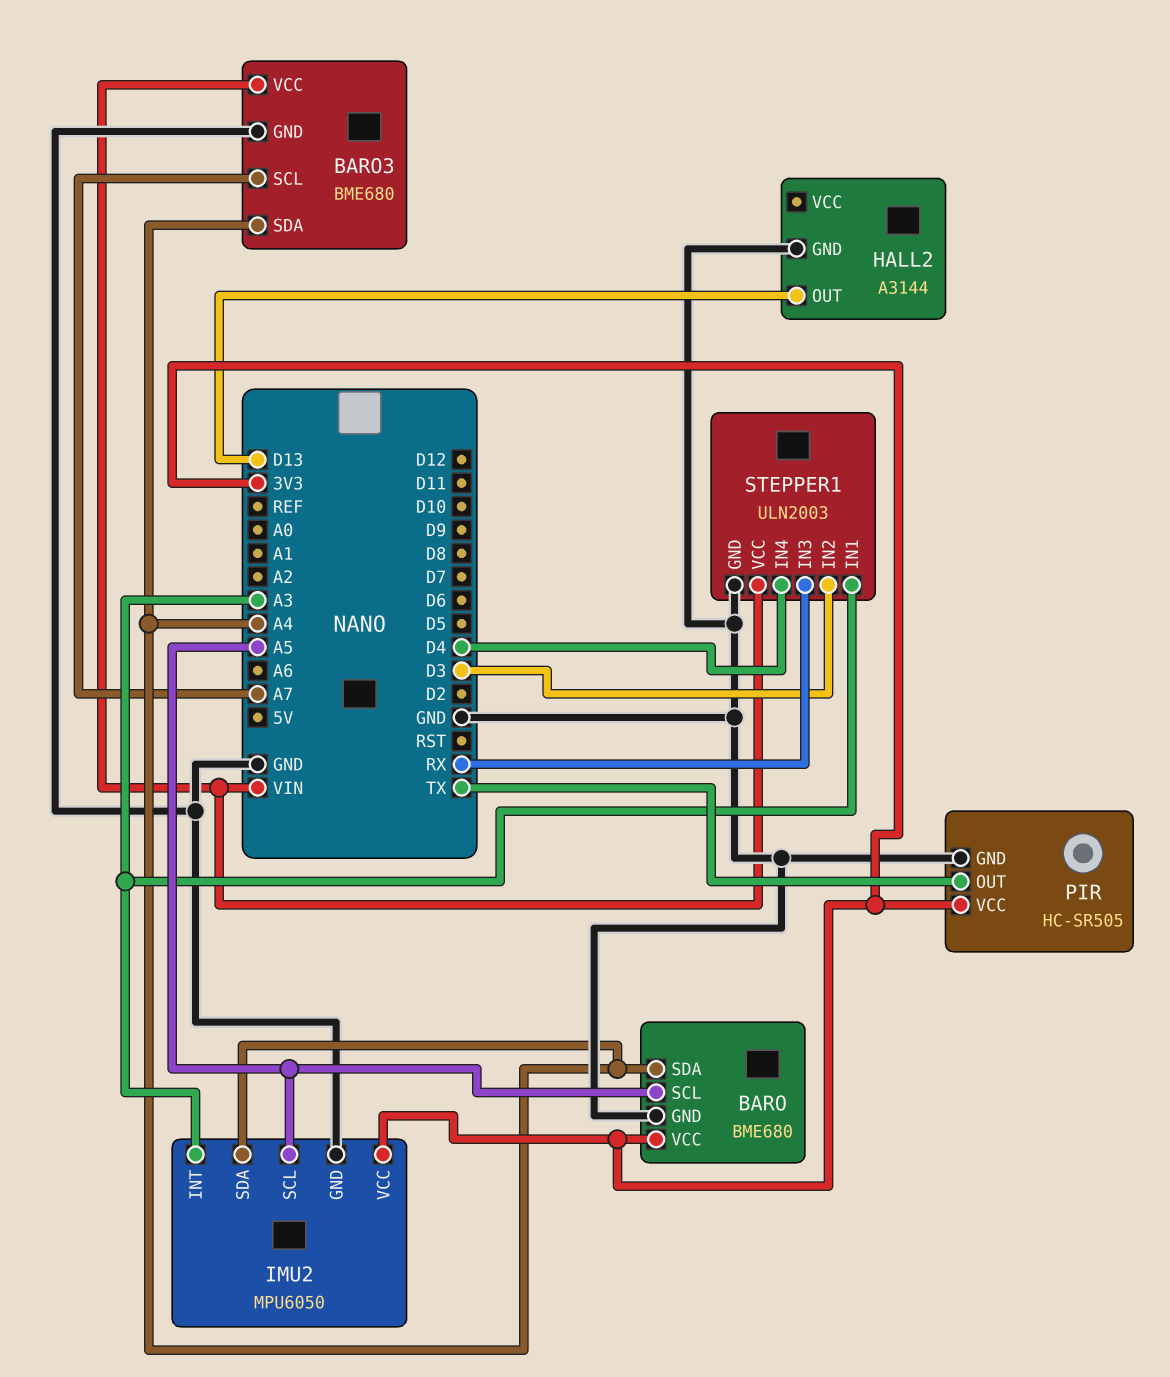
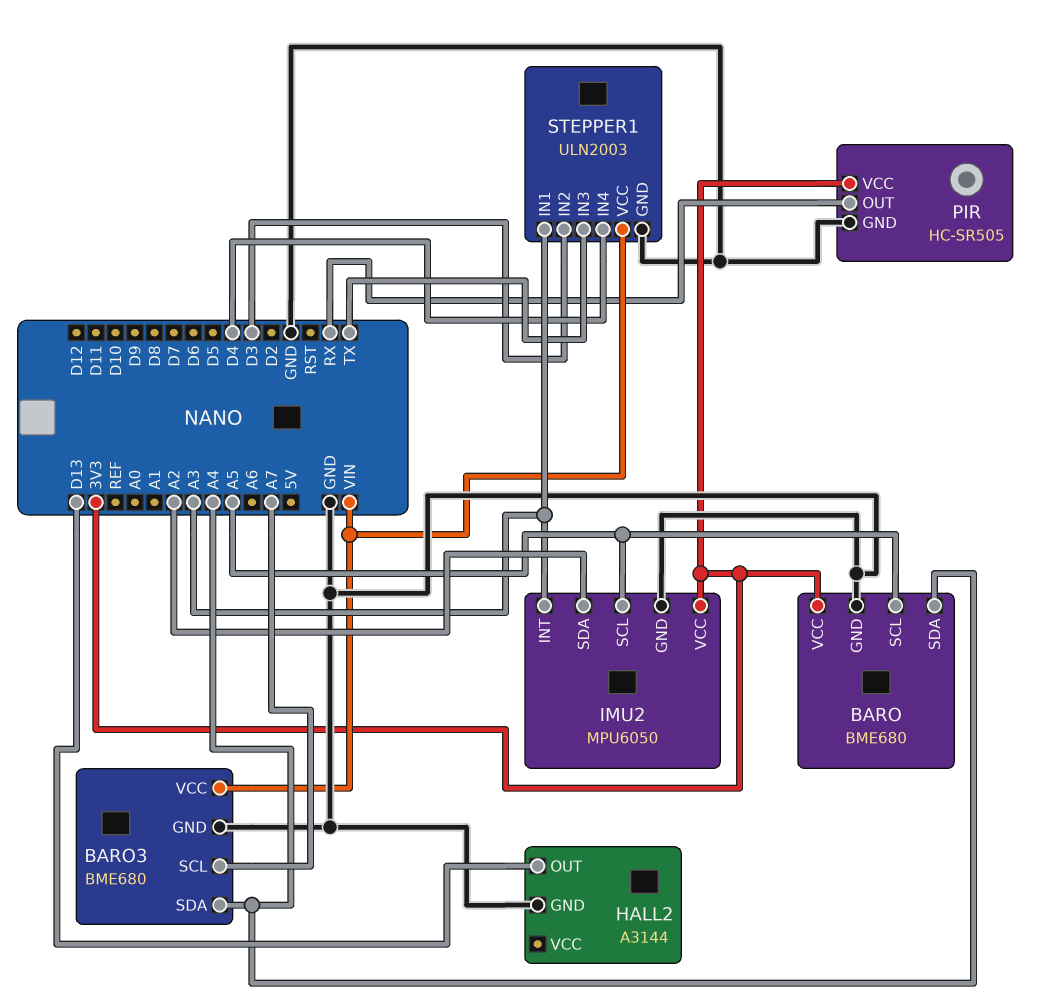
IMU2 pin SDA: A4 -> A2
PIR pin OUT: TX -> RX
STEPPER1 pin IN3: RX -> TX

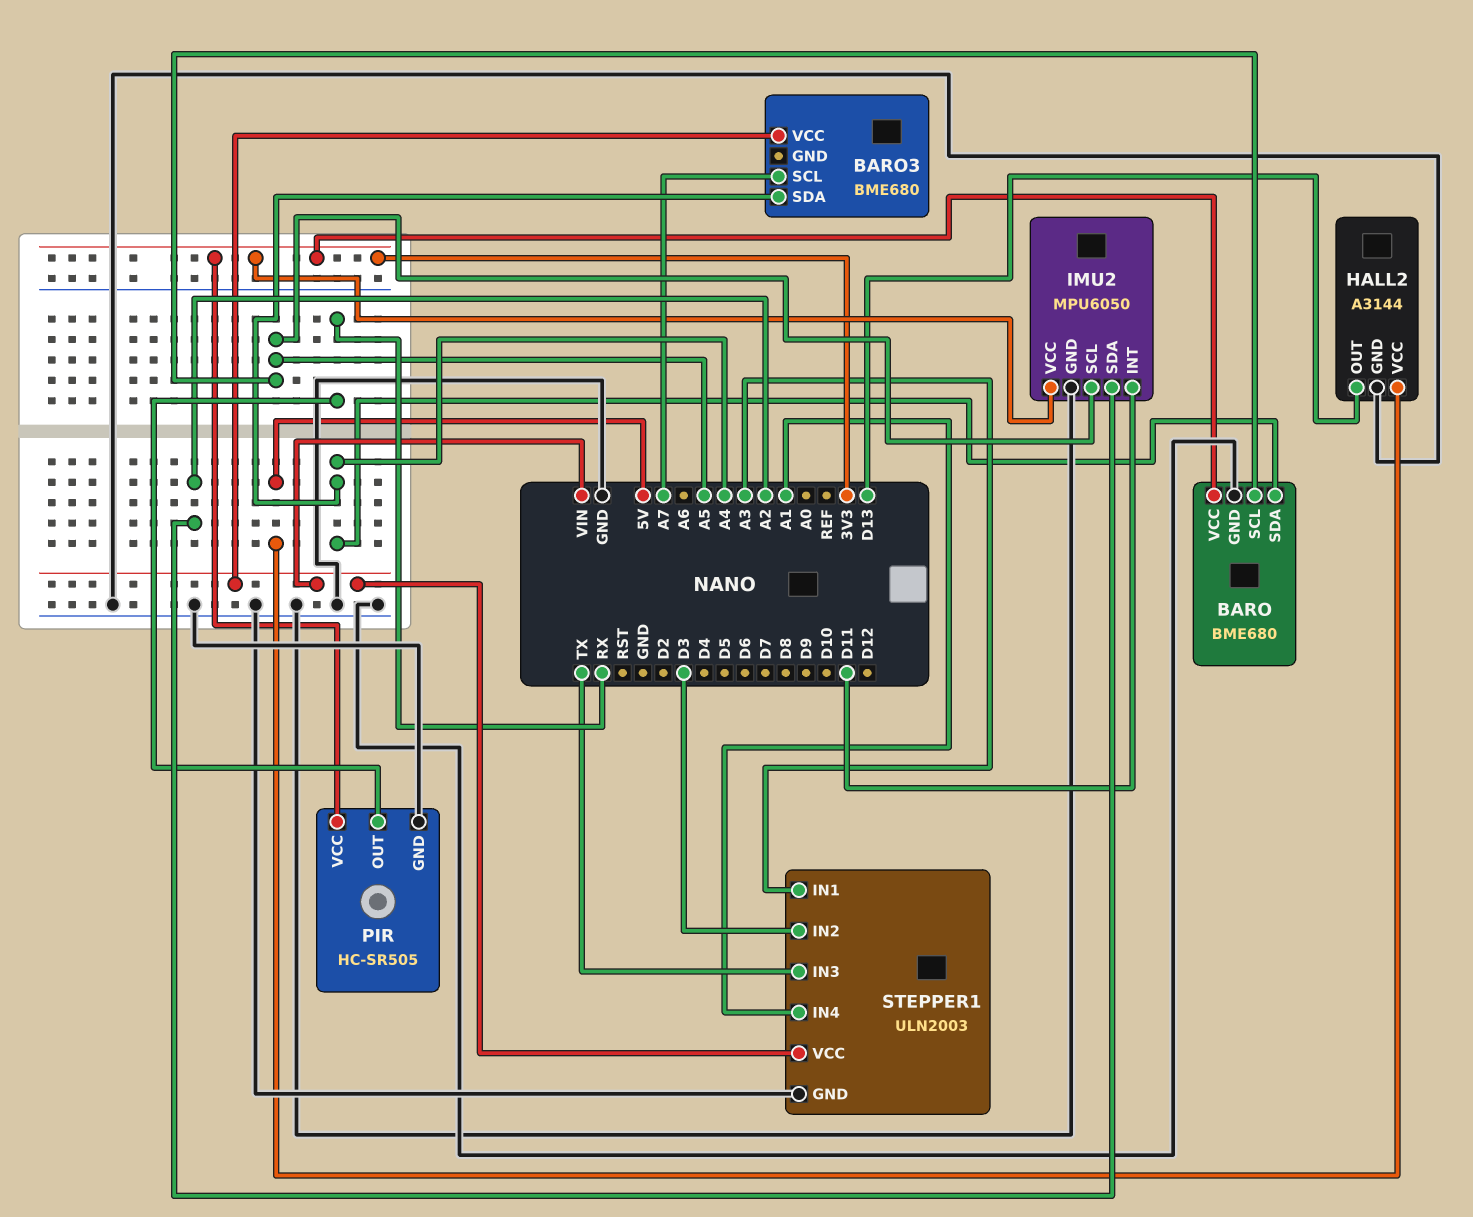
BARO3 pin GND: GND -> none
HALL2 pin VCC: none -> 5V
IMU2 pin INT: A3 -> D11
STEPPER1 pin IN4: D4 -> A1

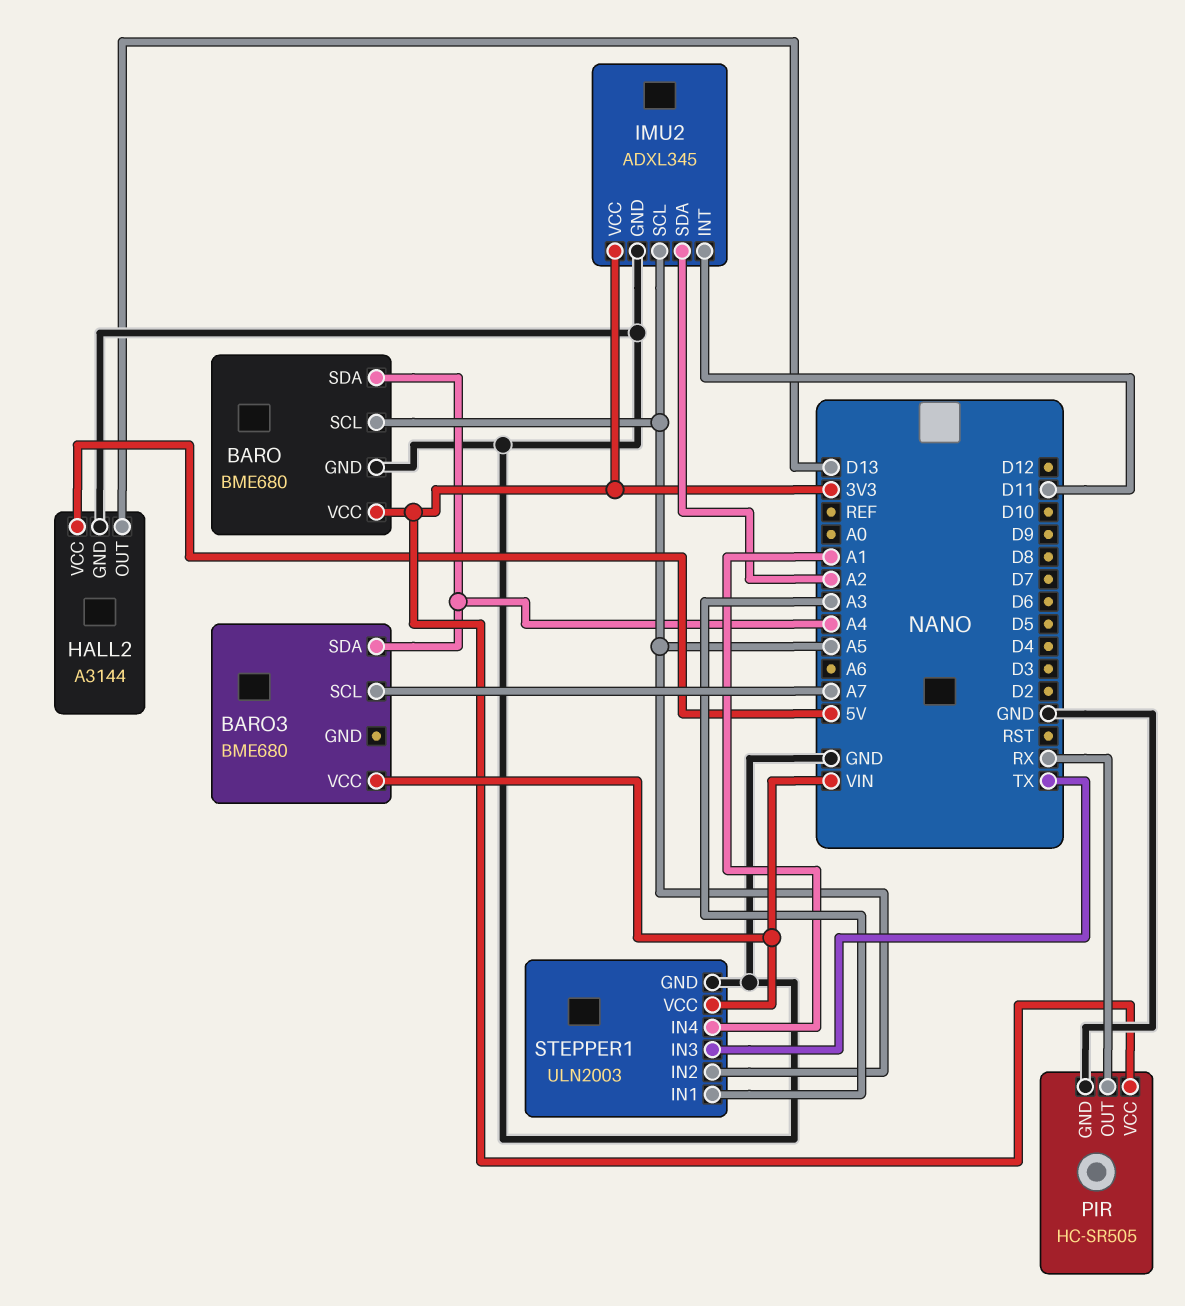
IMU2: MPU6050 -> ADXL345
STEPPER1 pin IN2: D3 -> A5

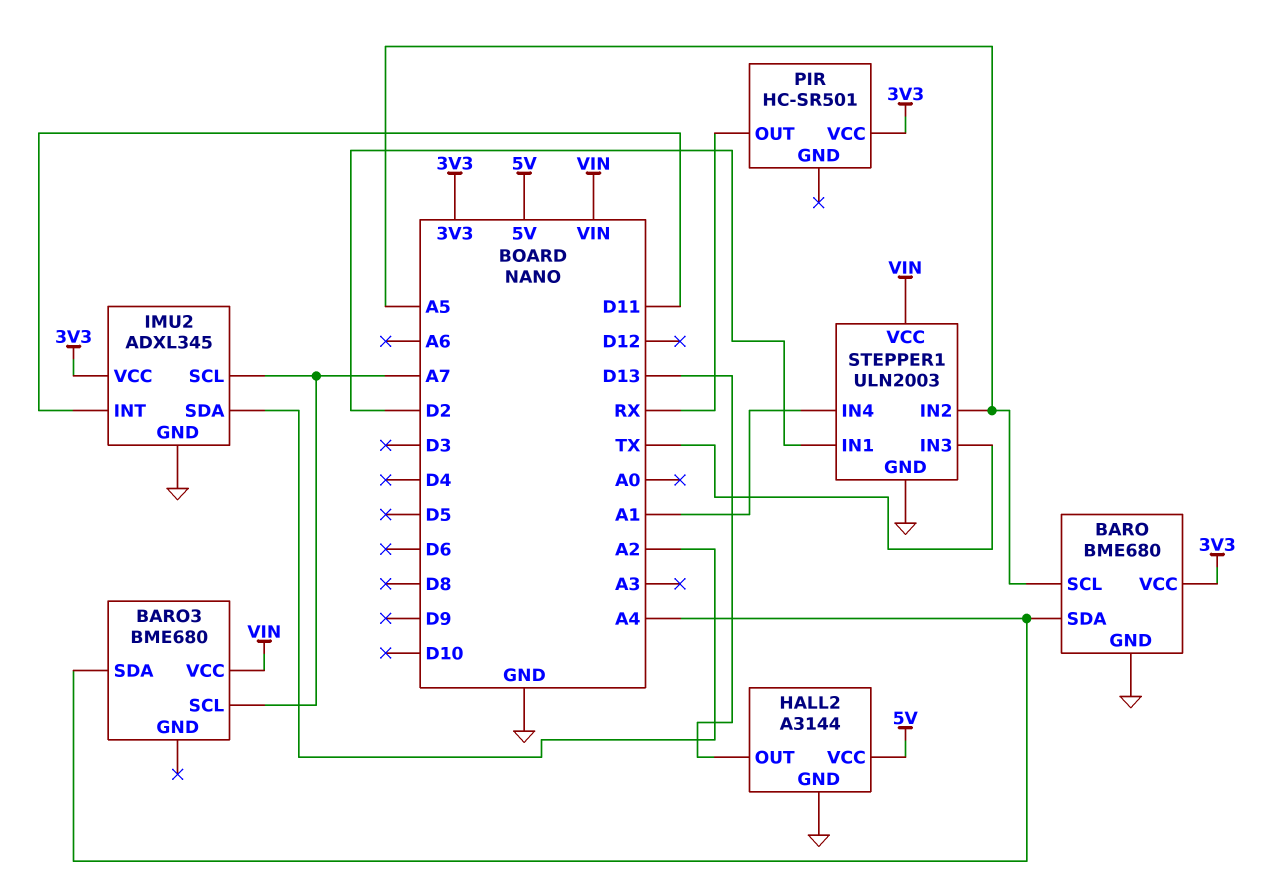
IMU2 pin SCL: A5 -> A7
PIR: HC-SR505 -> HC-SR501
PIR pin GND: GND -> none
STEPPER1 pin IN1: A3 -> D2

